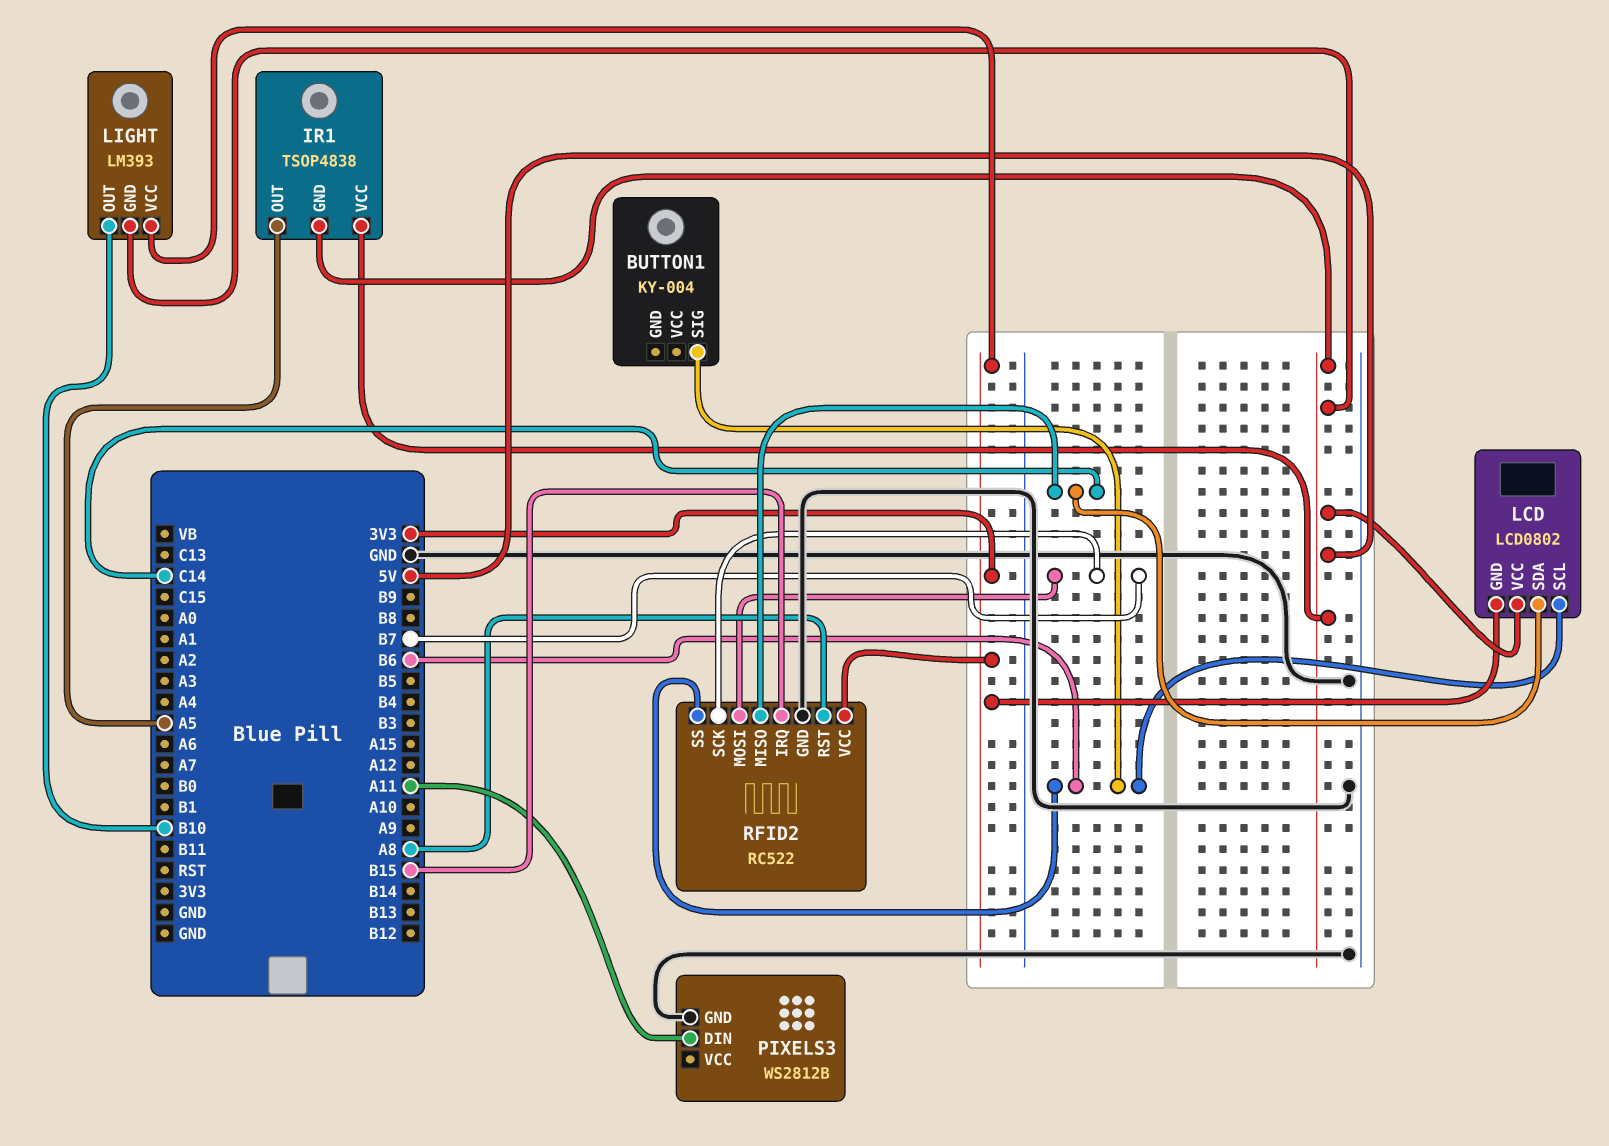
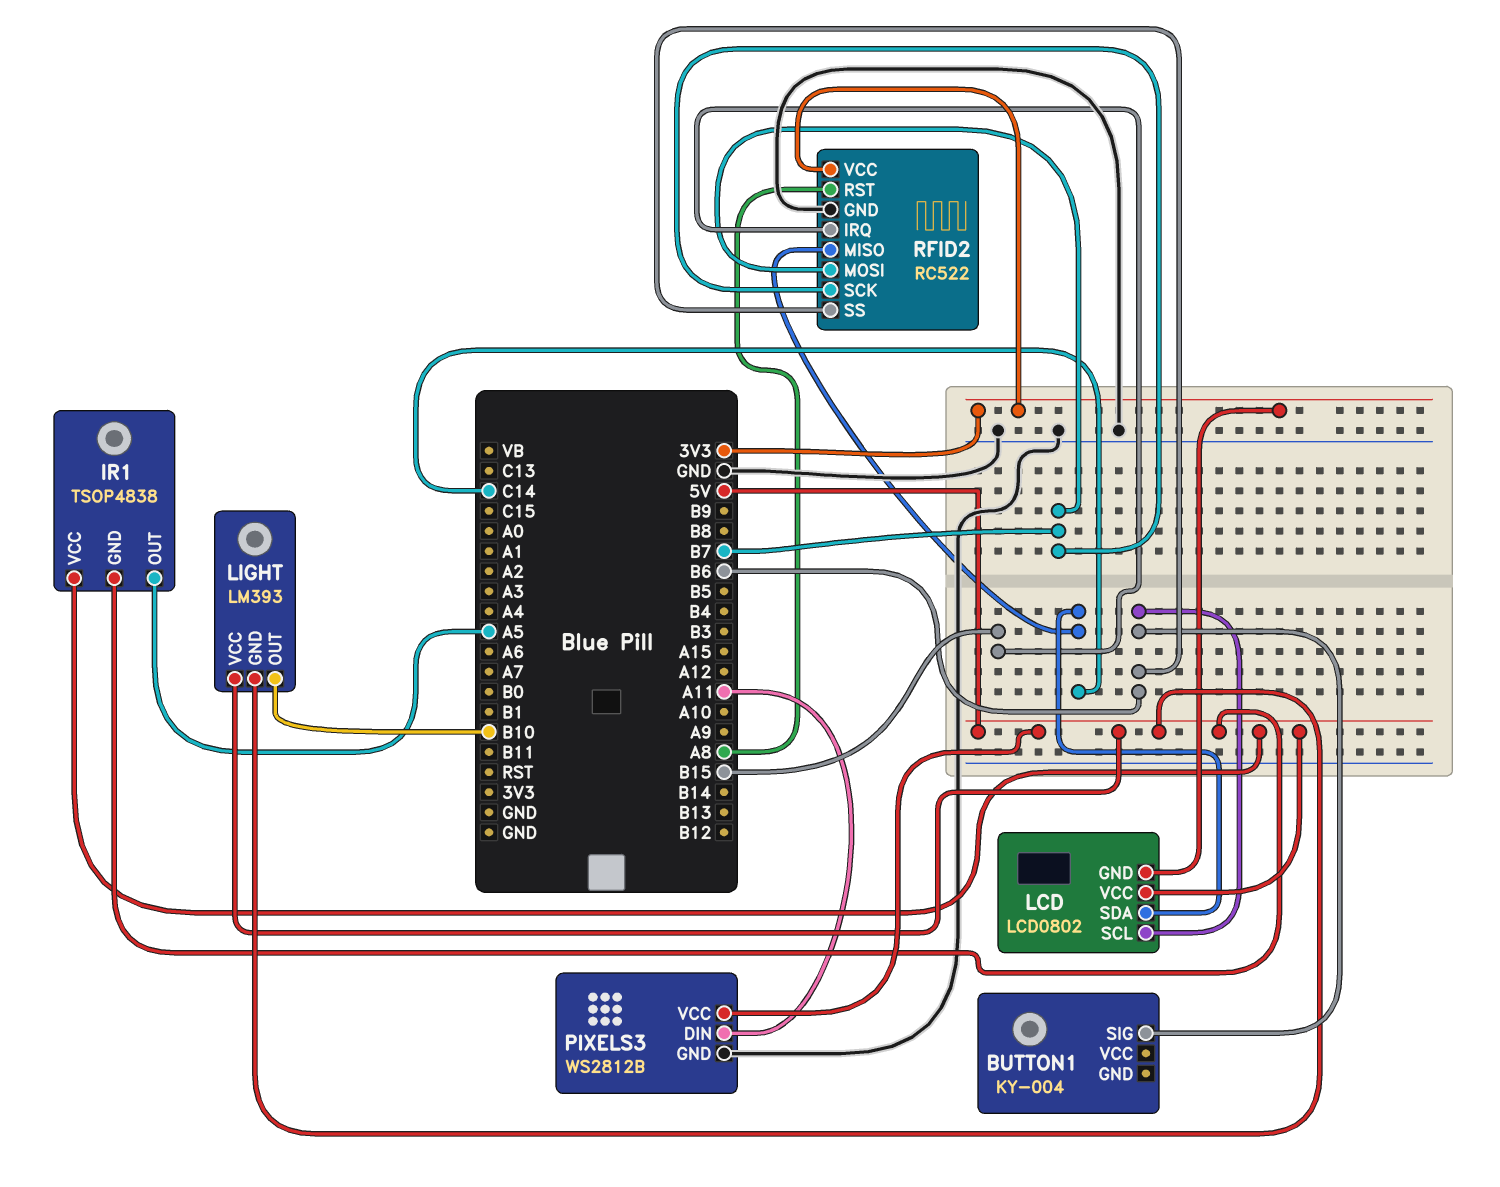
LIGHT pin VCC: 3V3 -> 5V
PIXELS3 pin VCC: none -> 5V

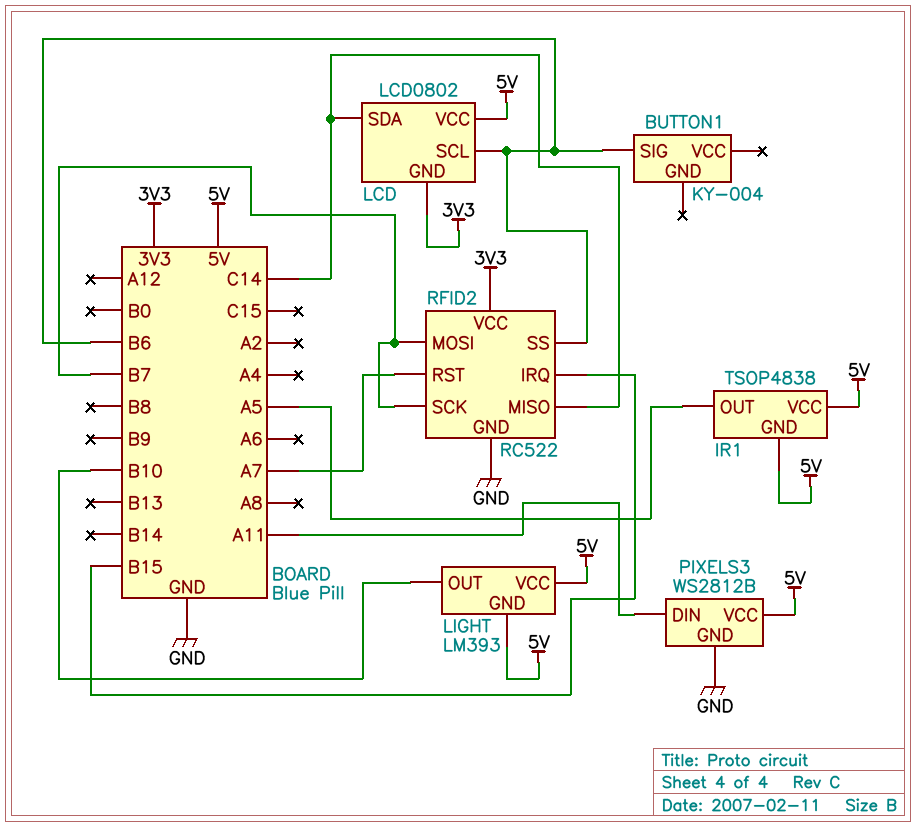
RFID2 pin RST: A8 -> A7

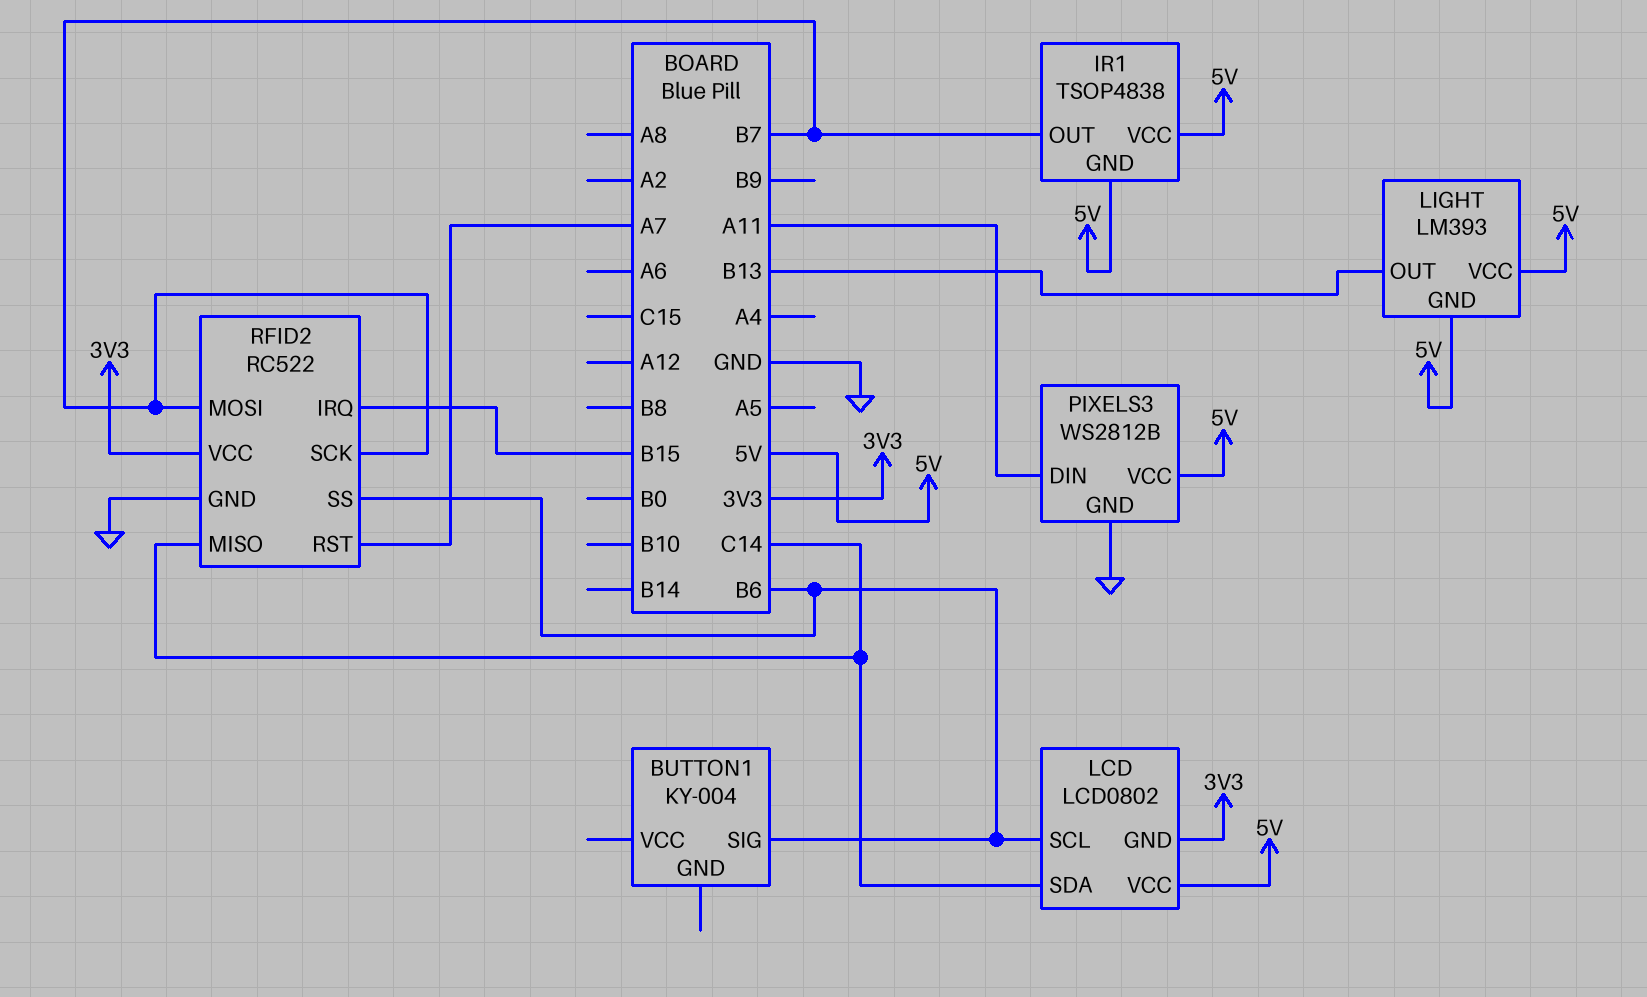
IR1 pin OUT: A5 -> B7
LIGHT pin OUT: B10 -> B13

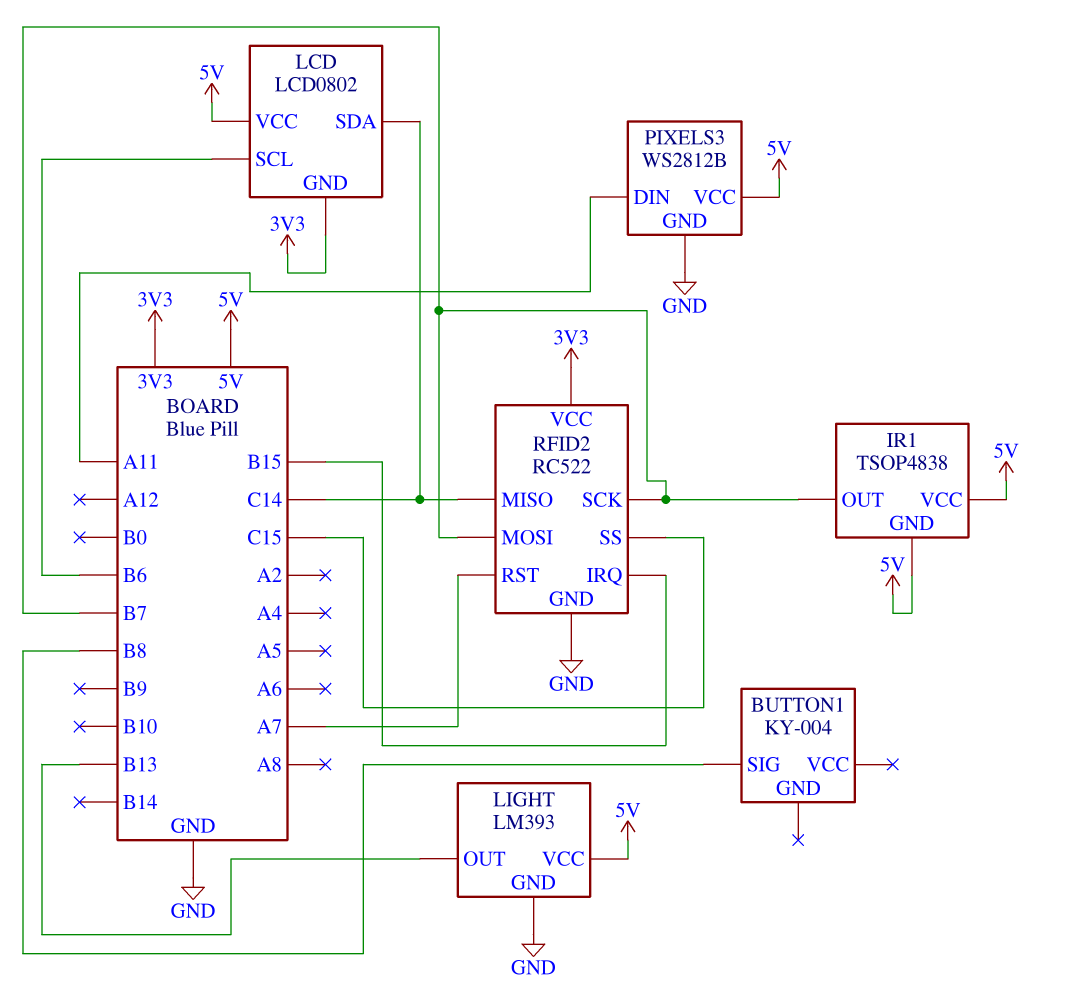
BUTTON1 pin SIG: B6 -> B8
LIGHT pin GND: 5V -> GND
RFID2 pin SS: B6 -> C15

